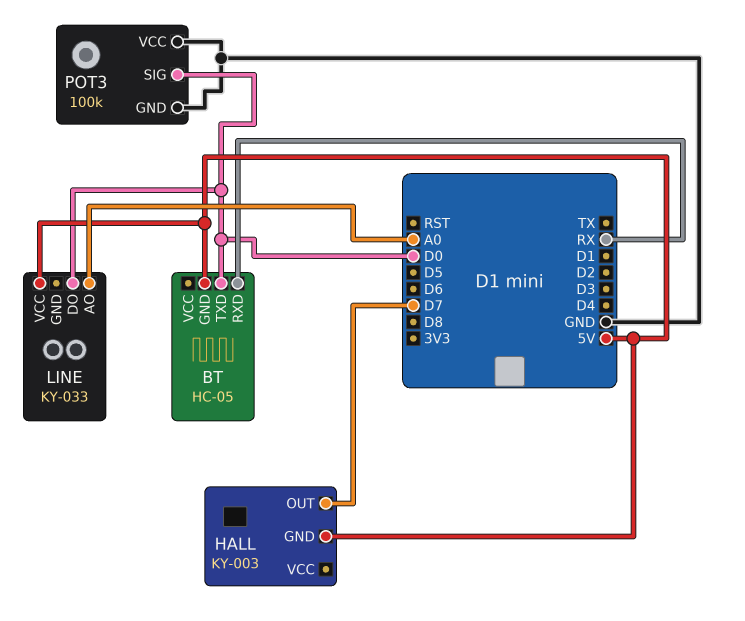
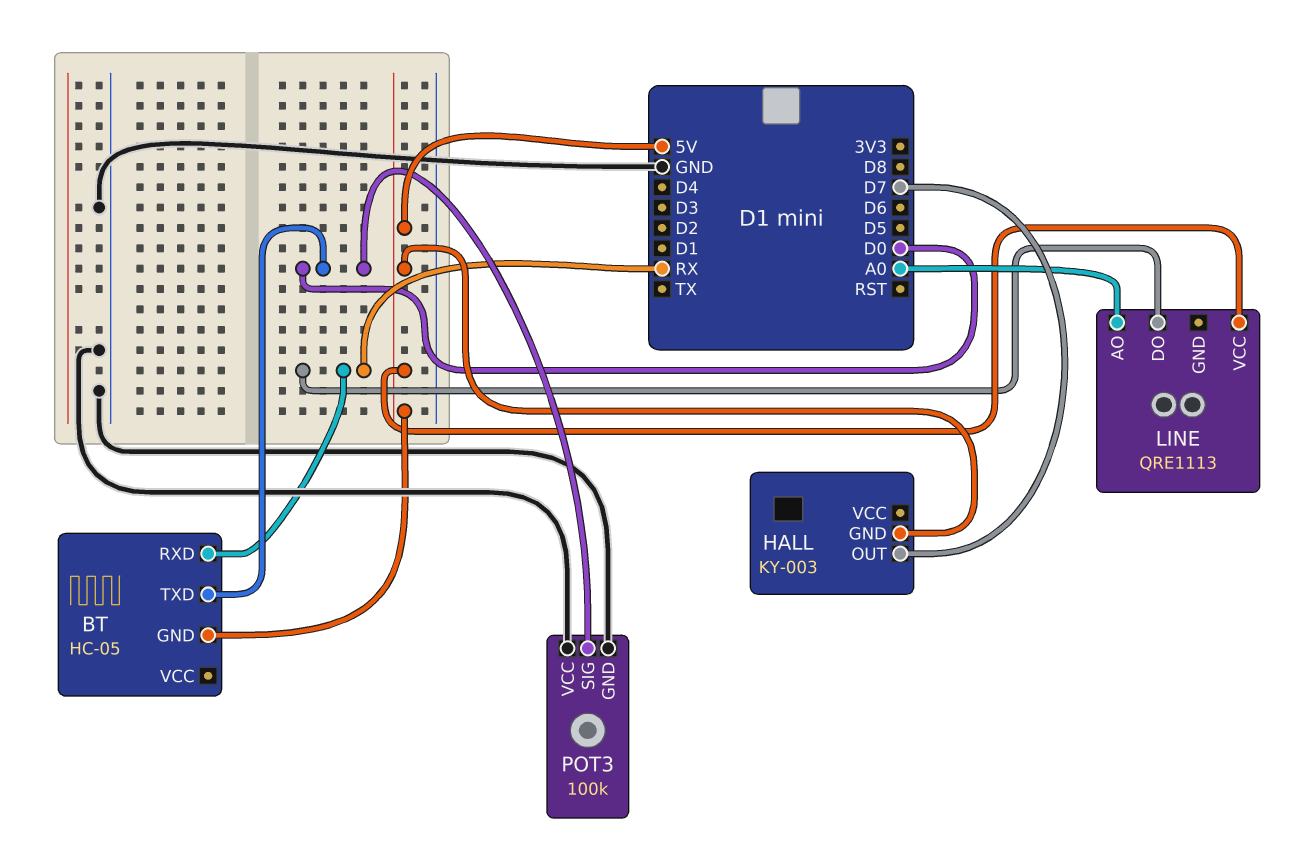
LINE: KY-033 -> QRE1113
LINE pin DO: D0 -> RX

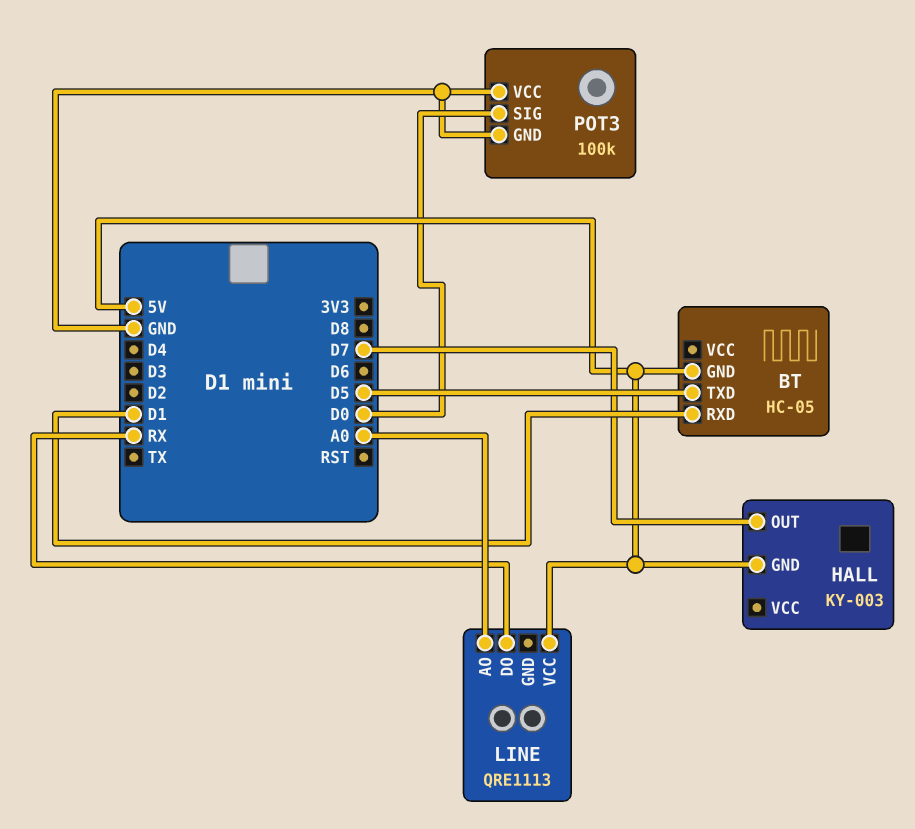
BT pin RXD: RX -> D1
BT pin TXD: D0 -> D5

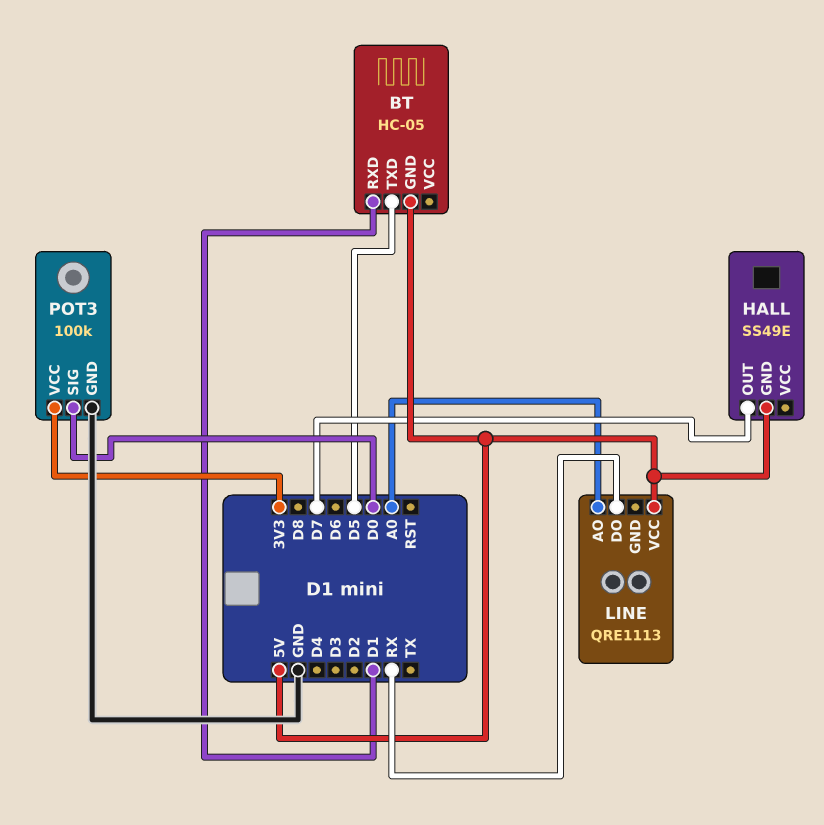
HALL: KY-003 -> SS49E
POT3 pin VCC: GND -> 3V3

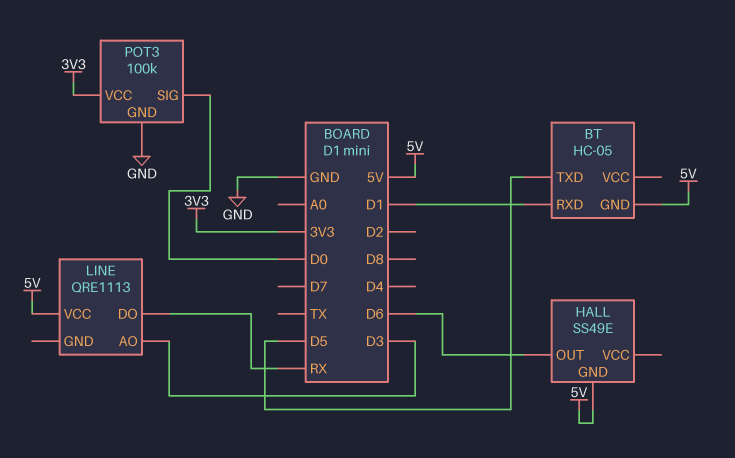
HALL pin OUT: D7 -> D6
LINE pin AO: A0 -> D3

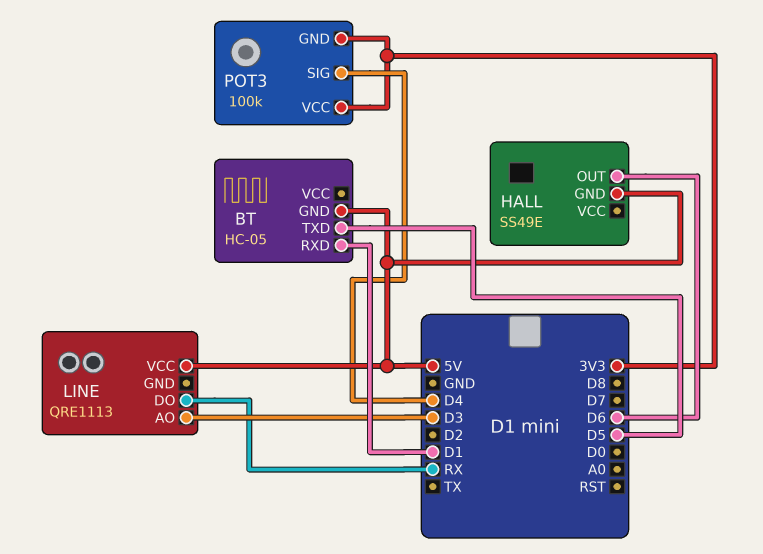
POT3 pin GND: GND -> 3V3
POT3 pin SIG: D0 -> D4

